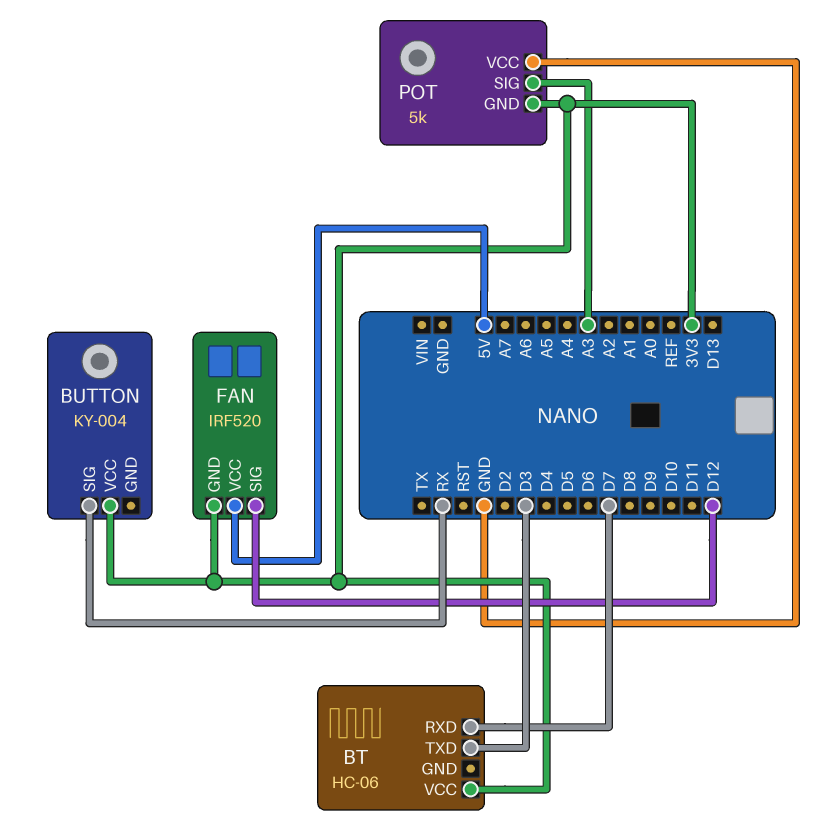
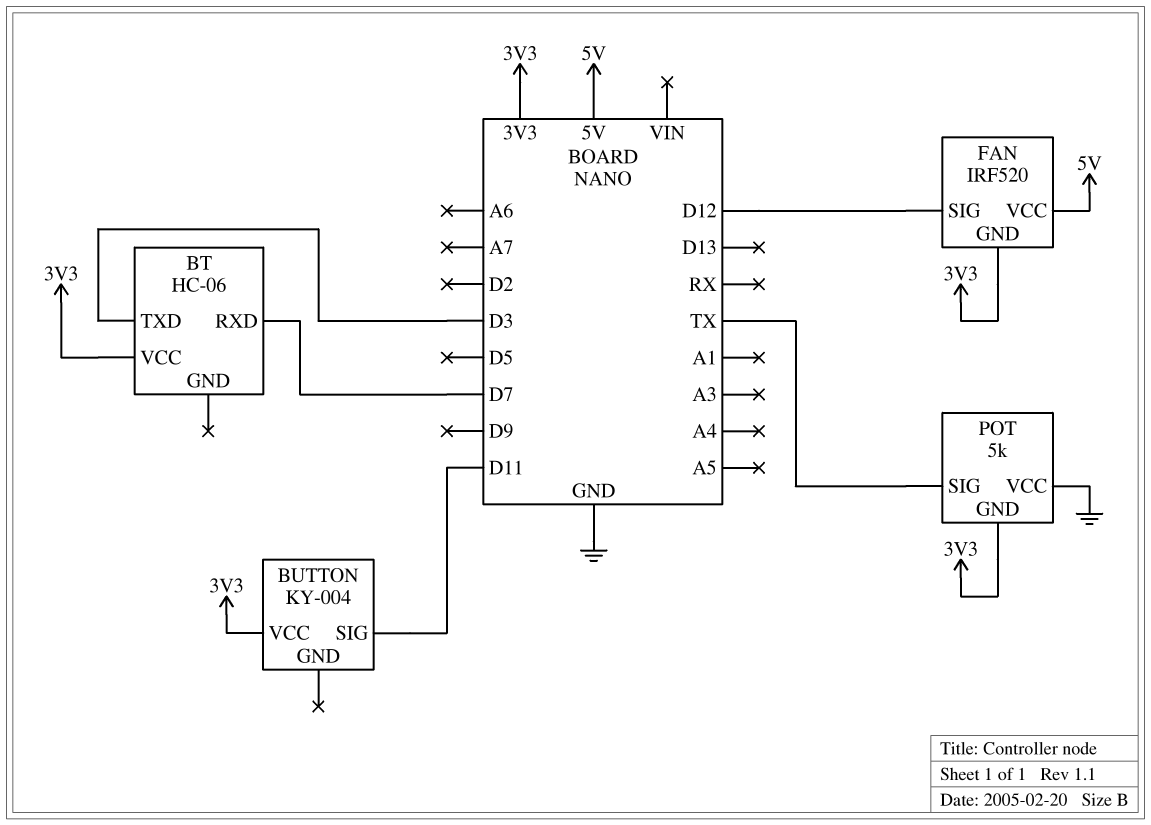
BUTTON pin SIG: RX -> D11
POT pin SIG: A3 -> TX

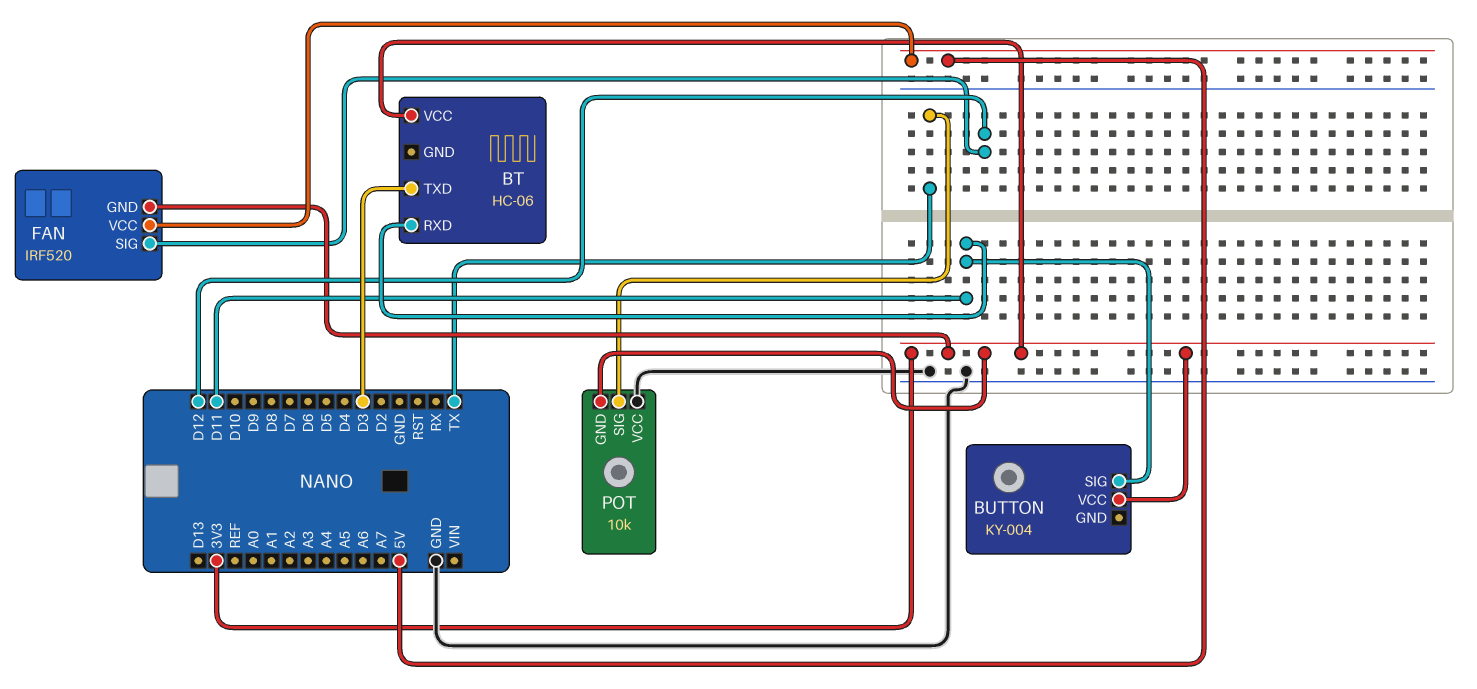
BT pin RXD: D7 -> D11
POT: 5k -> 10k

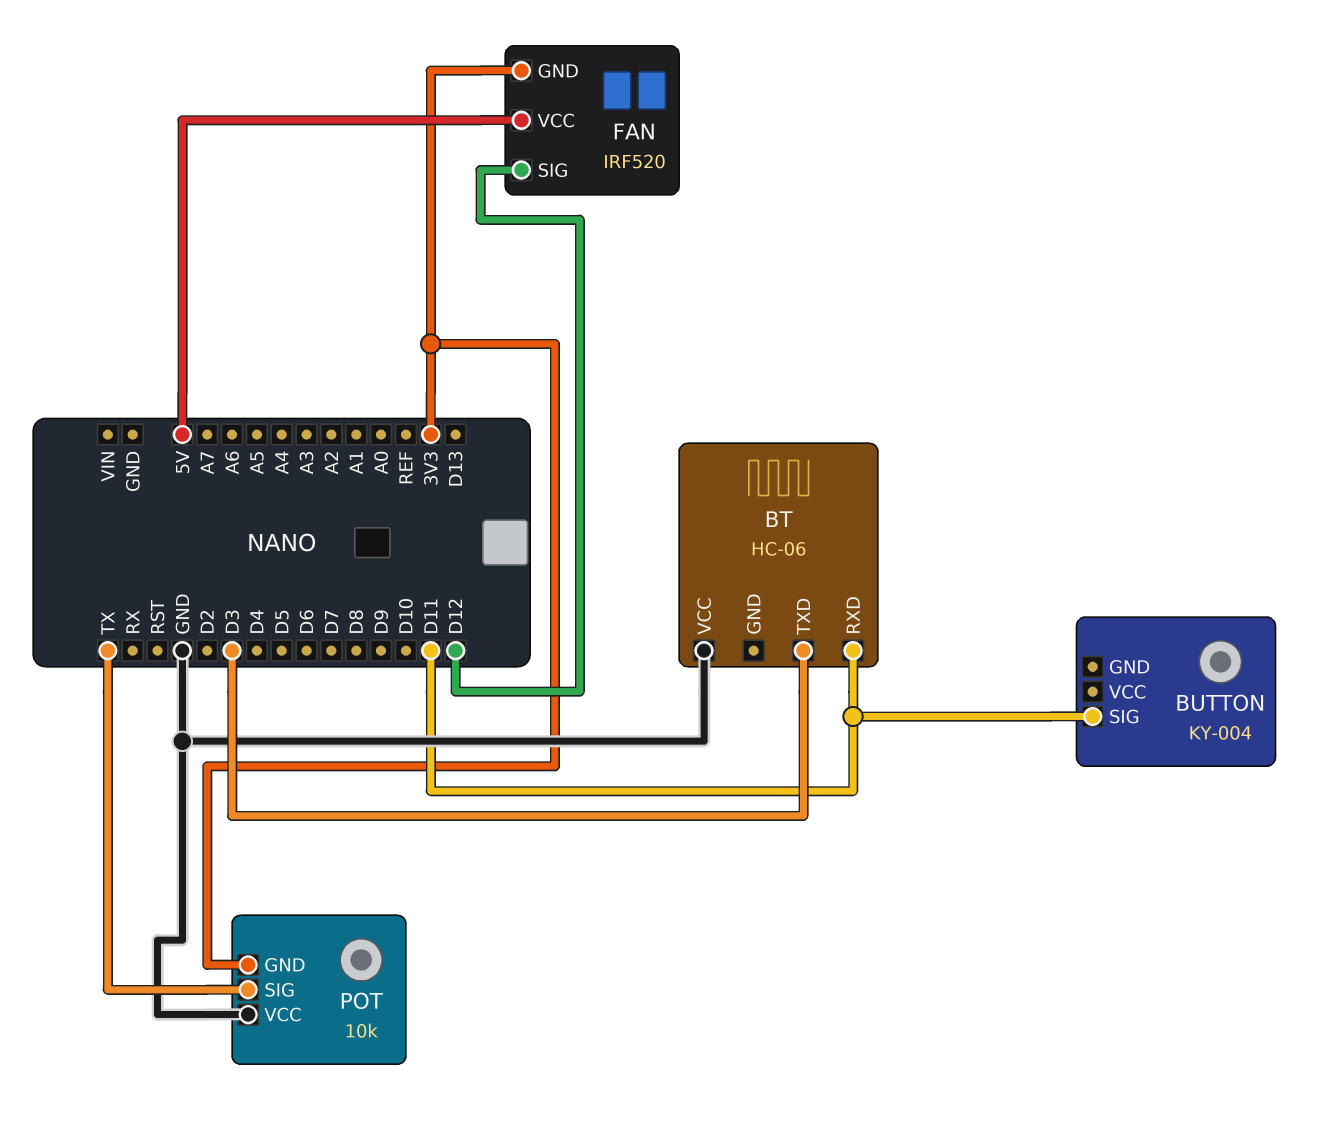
BT pin VCC: 3V3 -> GND
BUTTON pin VCC: 3V3 -> none

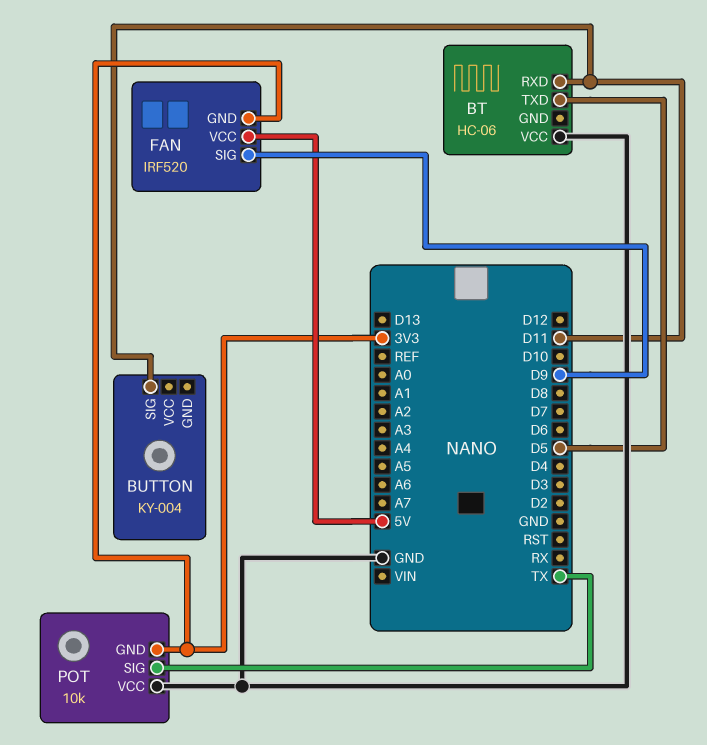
BT pin TXD: D3 -> D5
FAN pin SIG: D12 -> D9

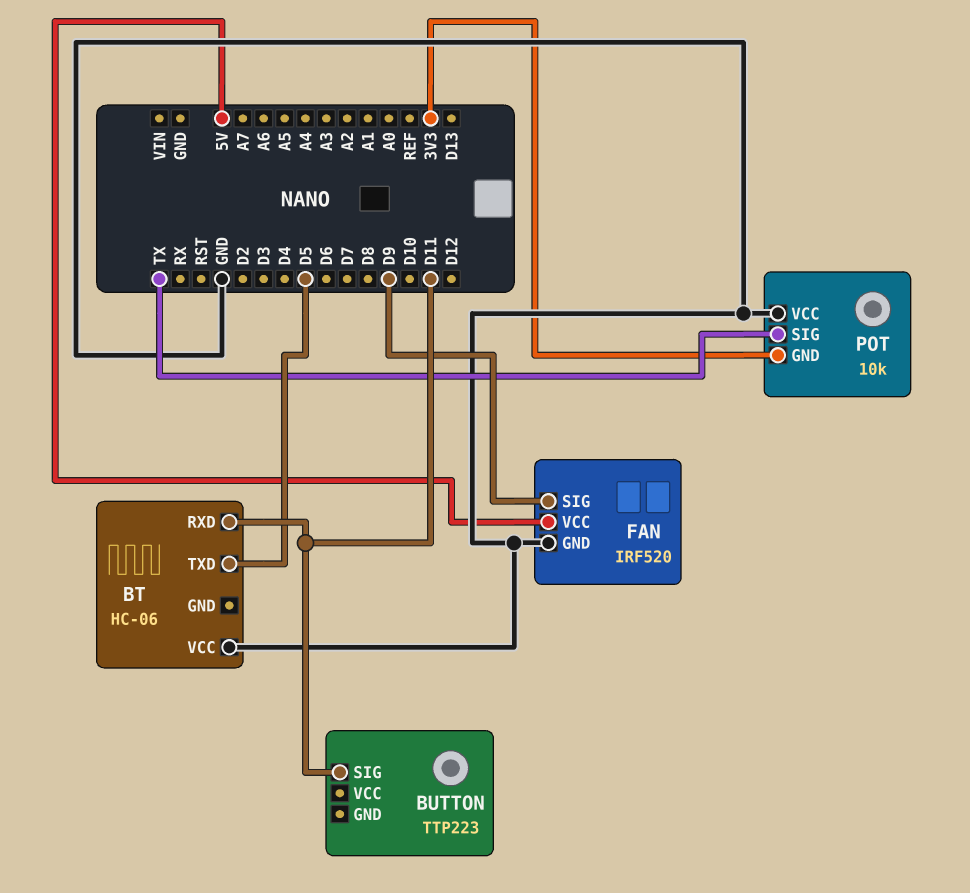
BUTTON: KY-004 -> TTP223
FAN pin GND: 3V3 -> GND

